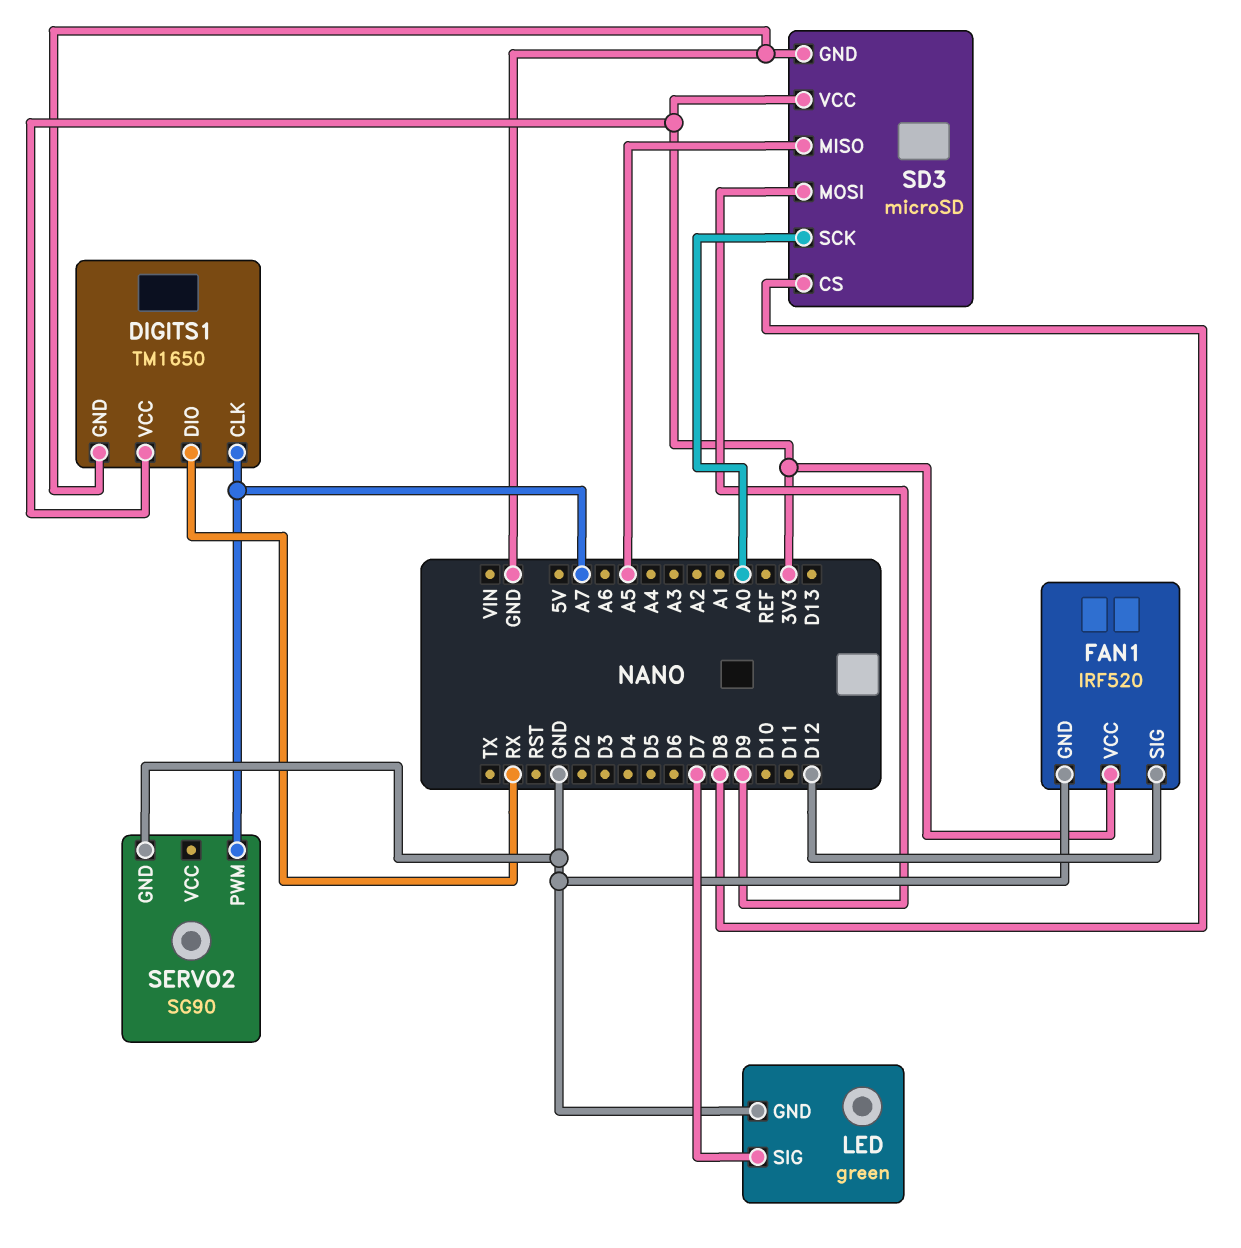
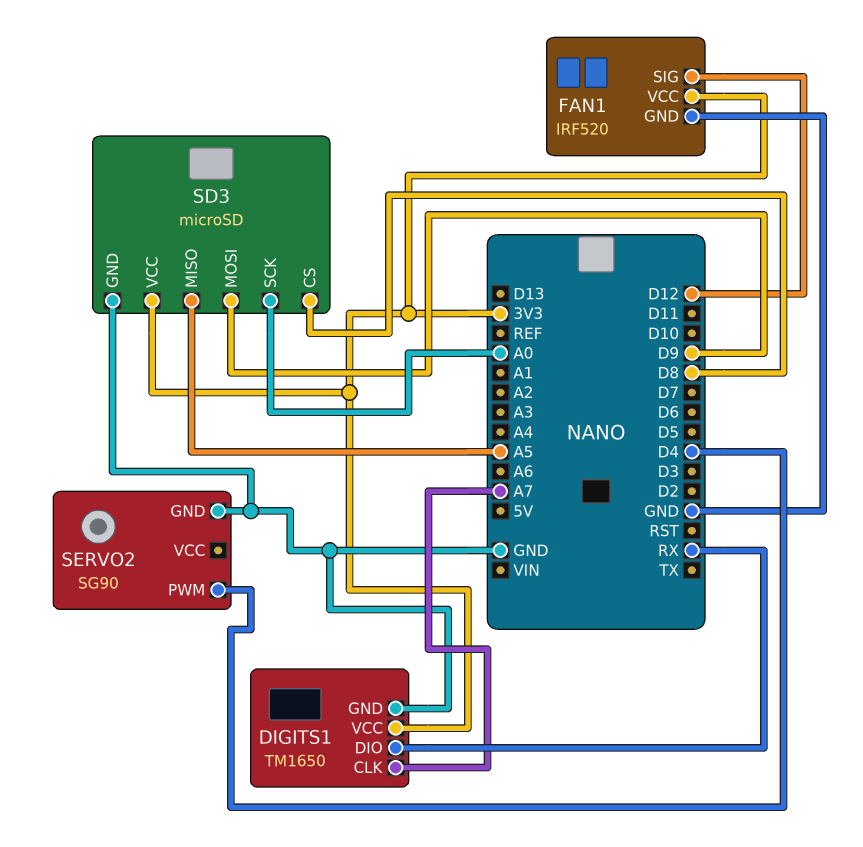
LED: green -> none
LED pin GND: GND -> none
LED pin SIG: D7 -> none
SERVO2 pin PWM: A7 -> D4

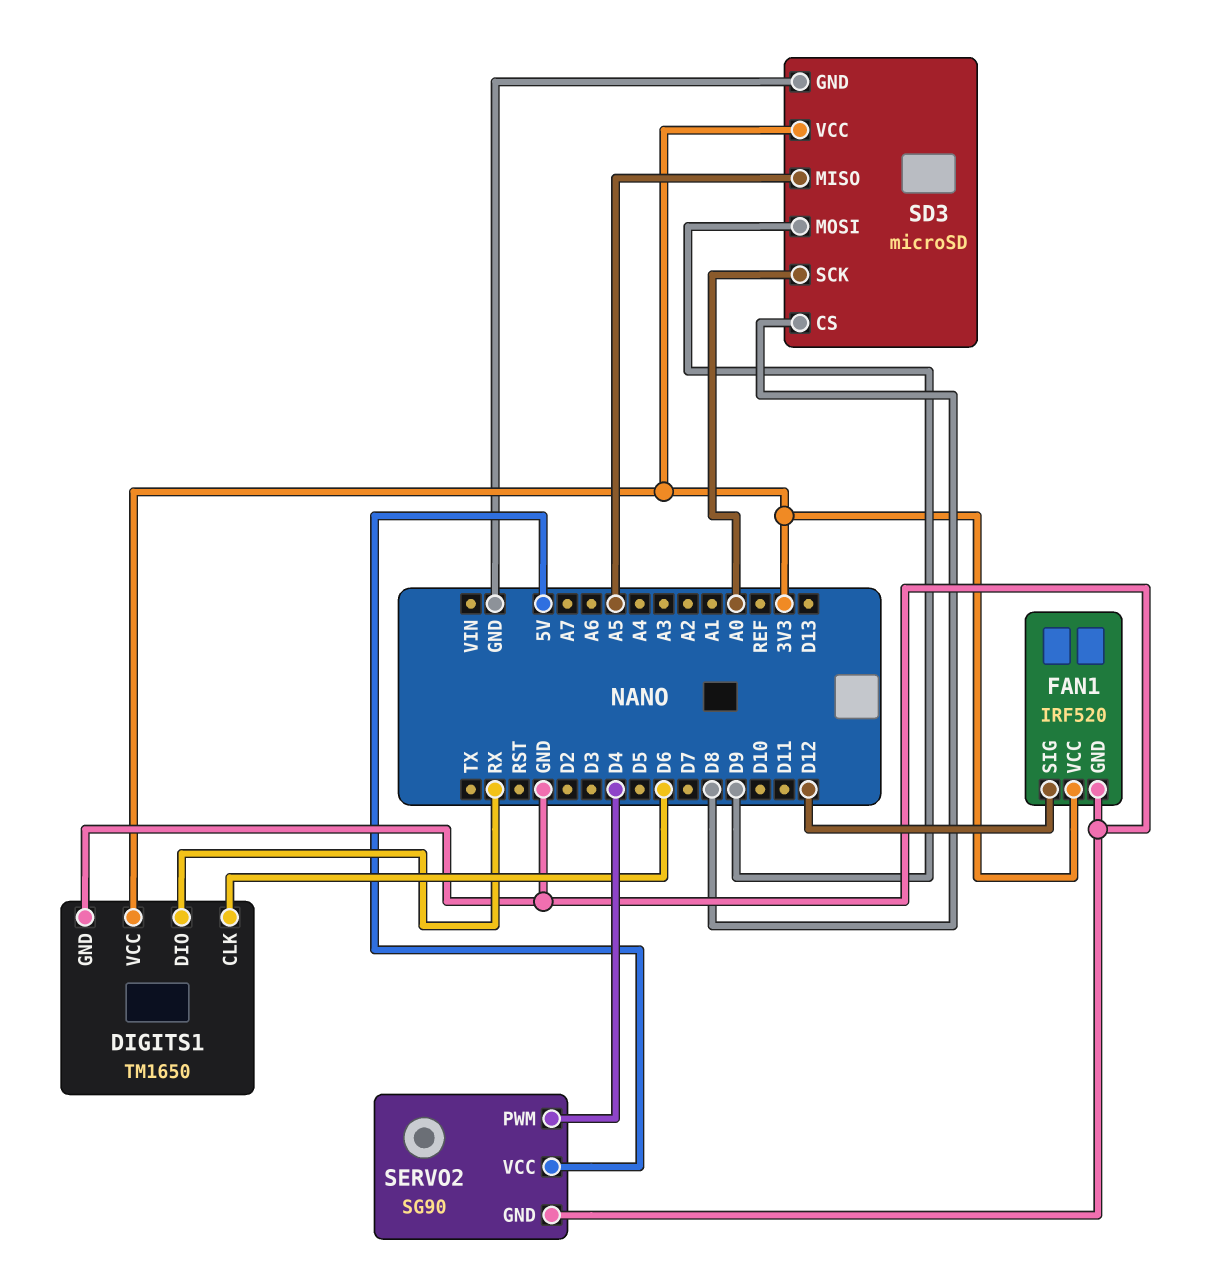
DIGITS1 pin CLK: A7 -> D6
SERVO2 pin VCC: none -> 5V

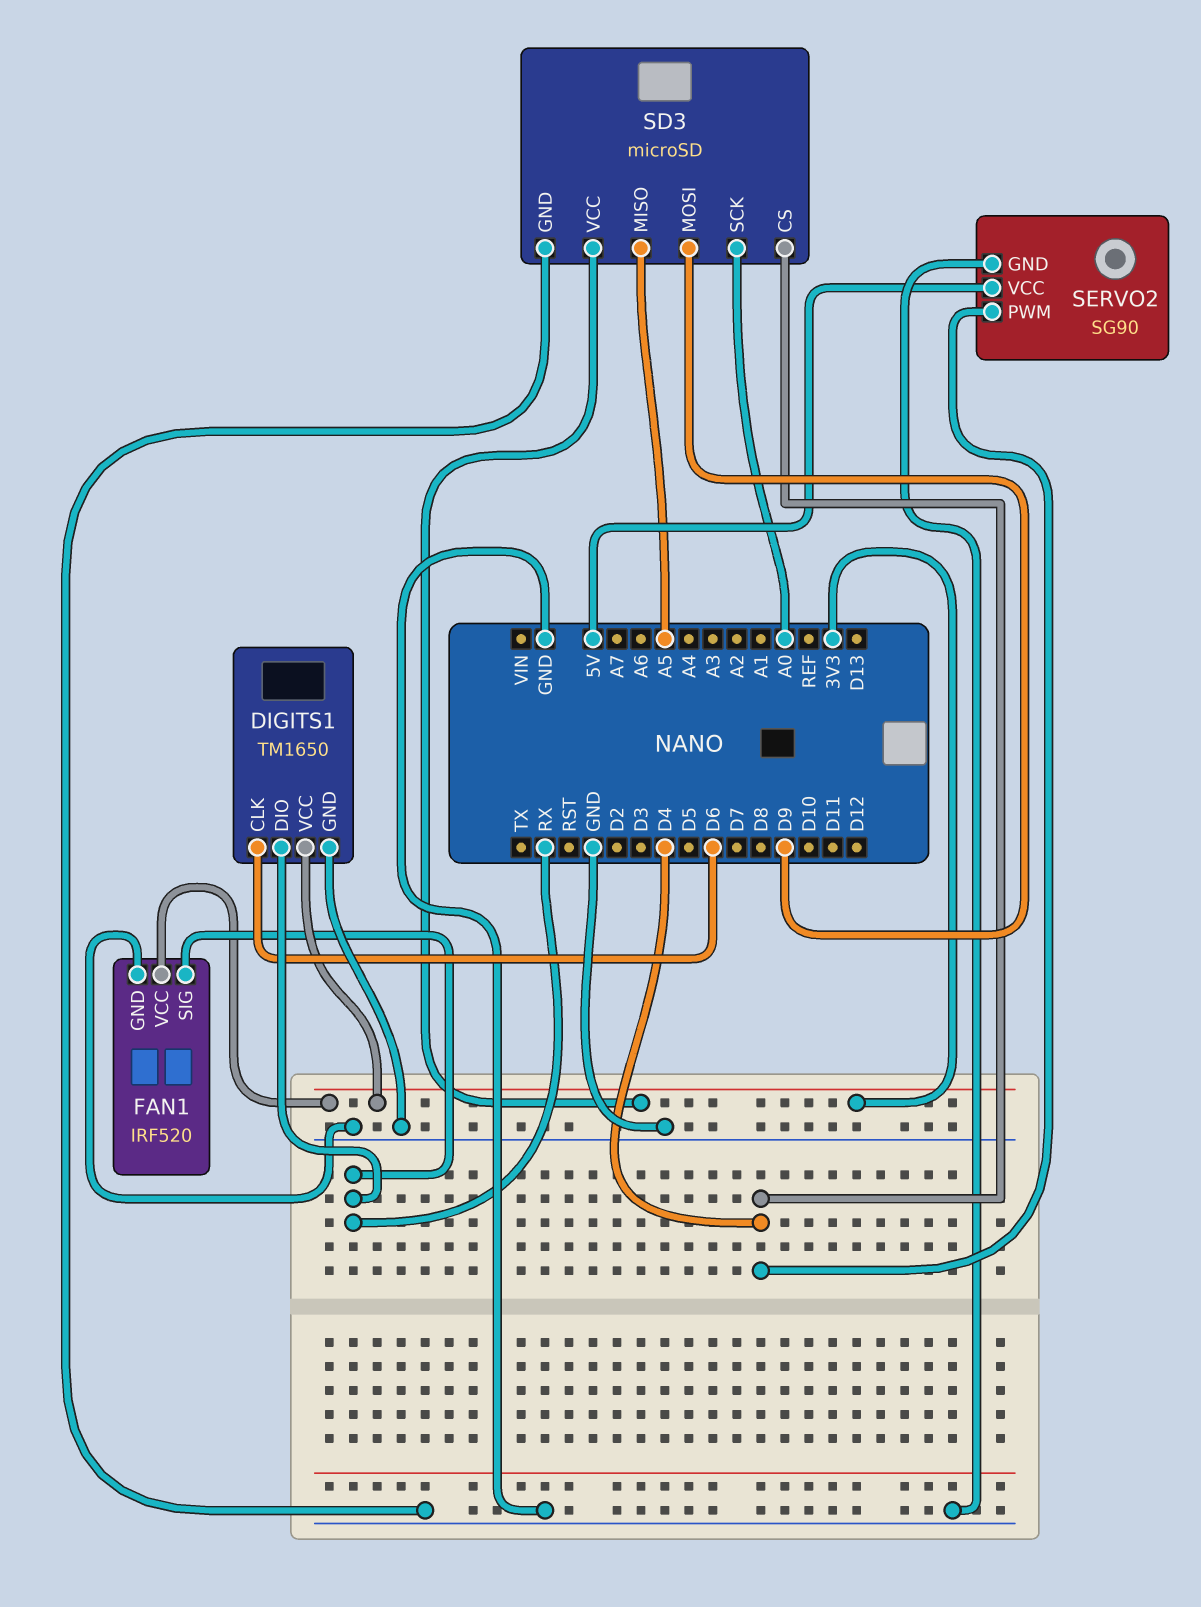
FAN1 pin SIG: D12 -> RX
SD3 pin CS: D8 -> D4

